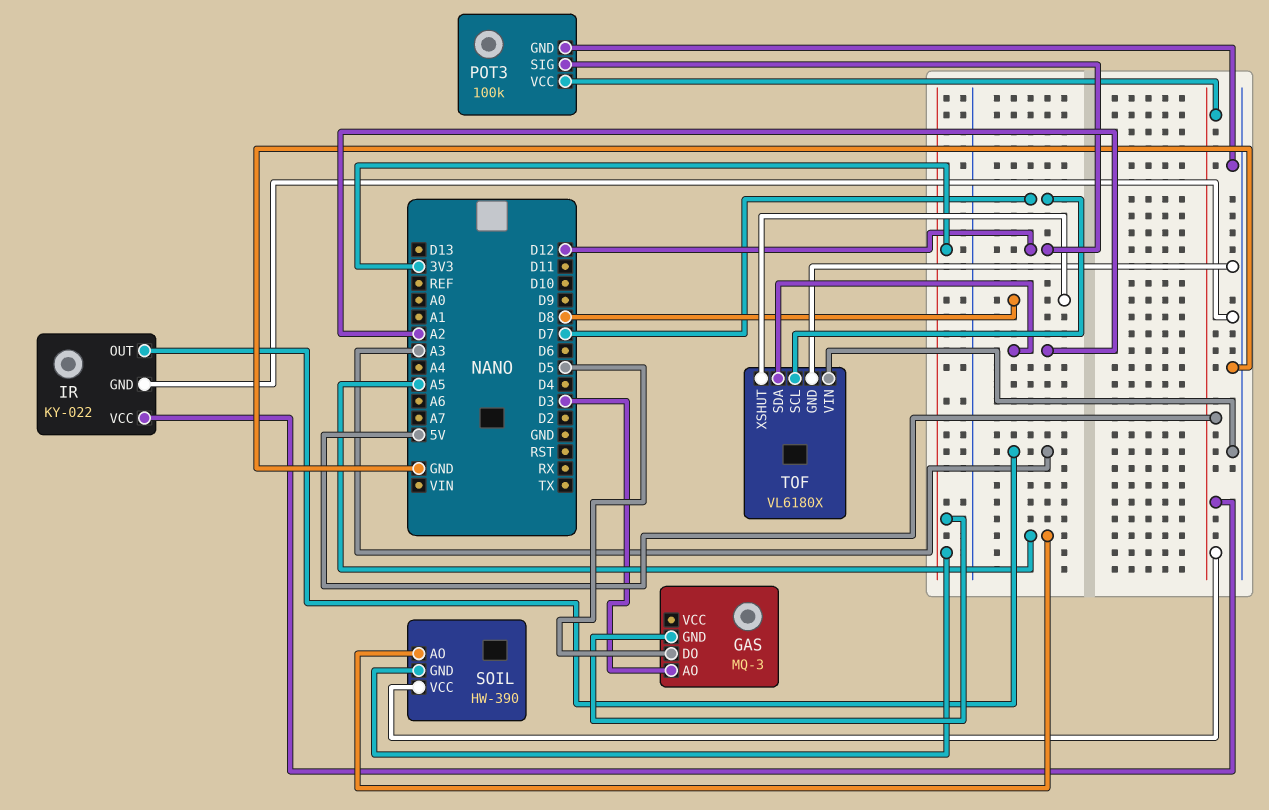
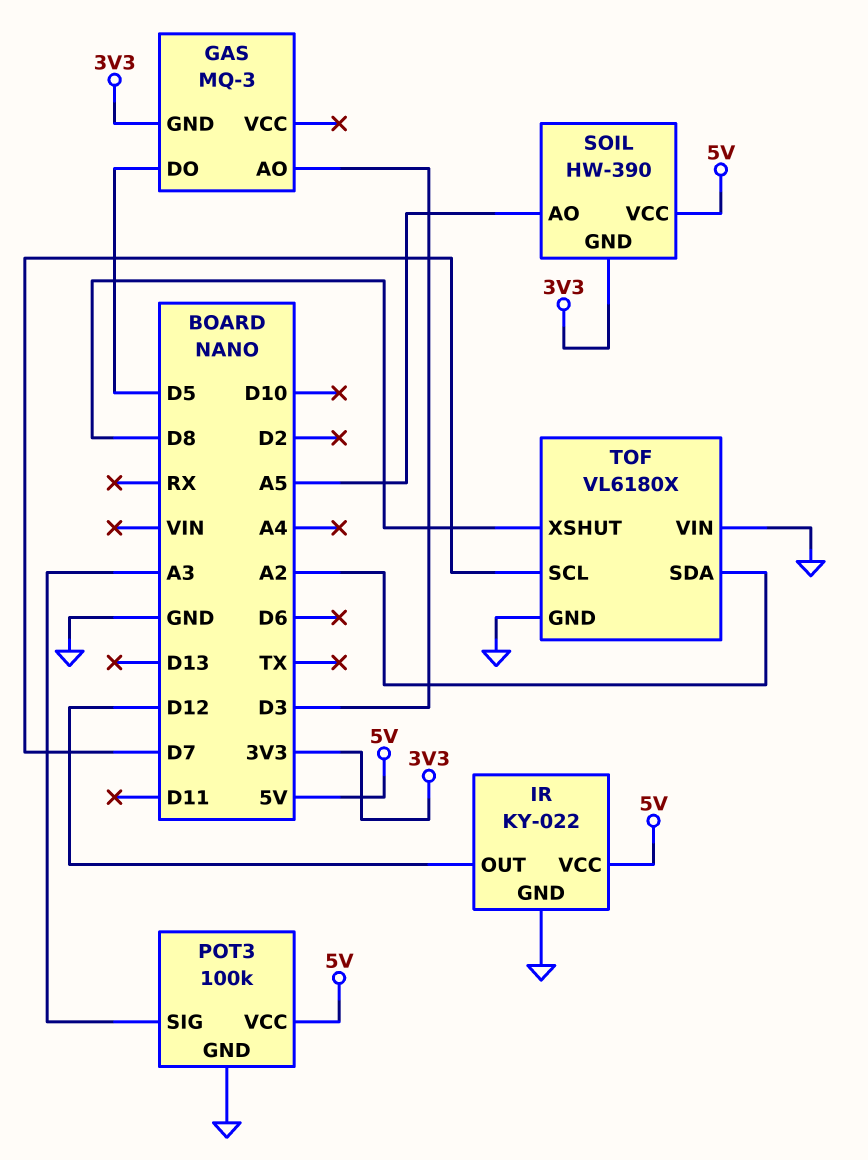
IR pin OUT: A3 -> D12
POT3 pin SIG: D12 -> A3

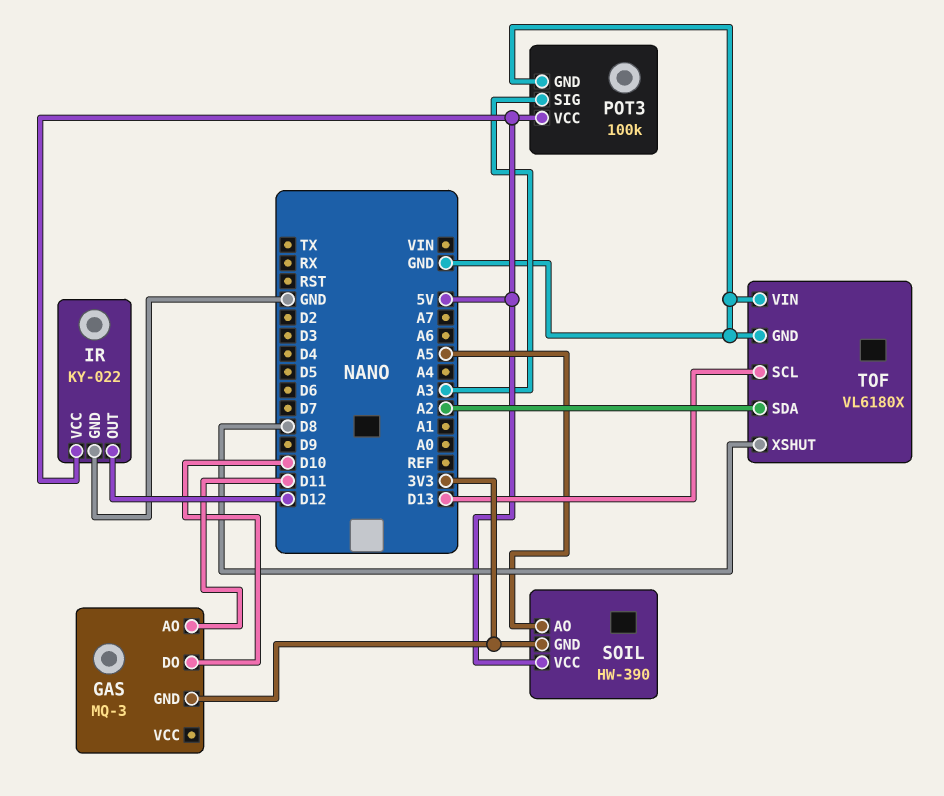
GAS pin AO: D3 -> D11
GAS pin DO: D5 -> D10
TOF pin SCL: D7 -> D13

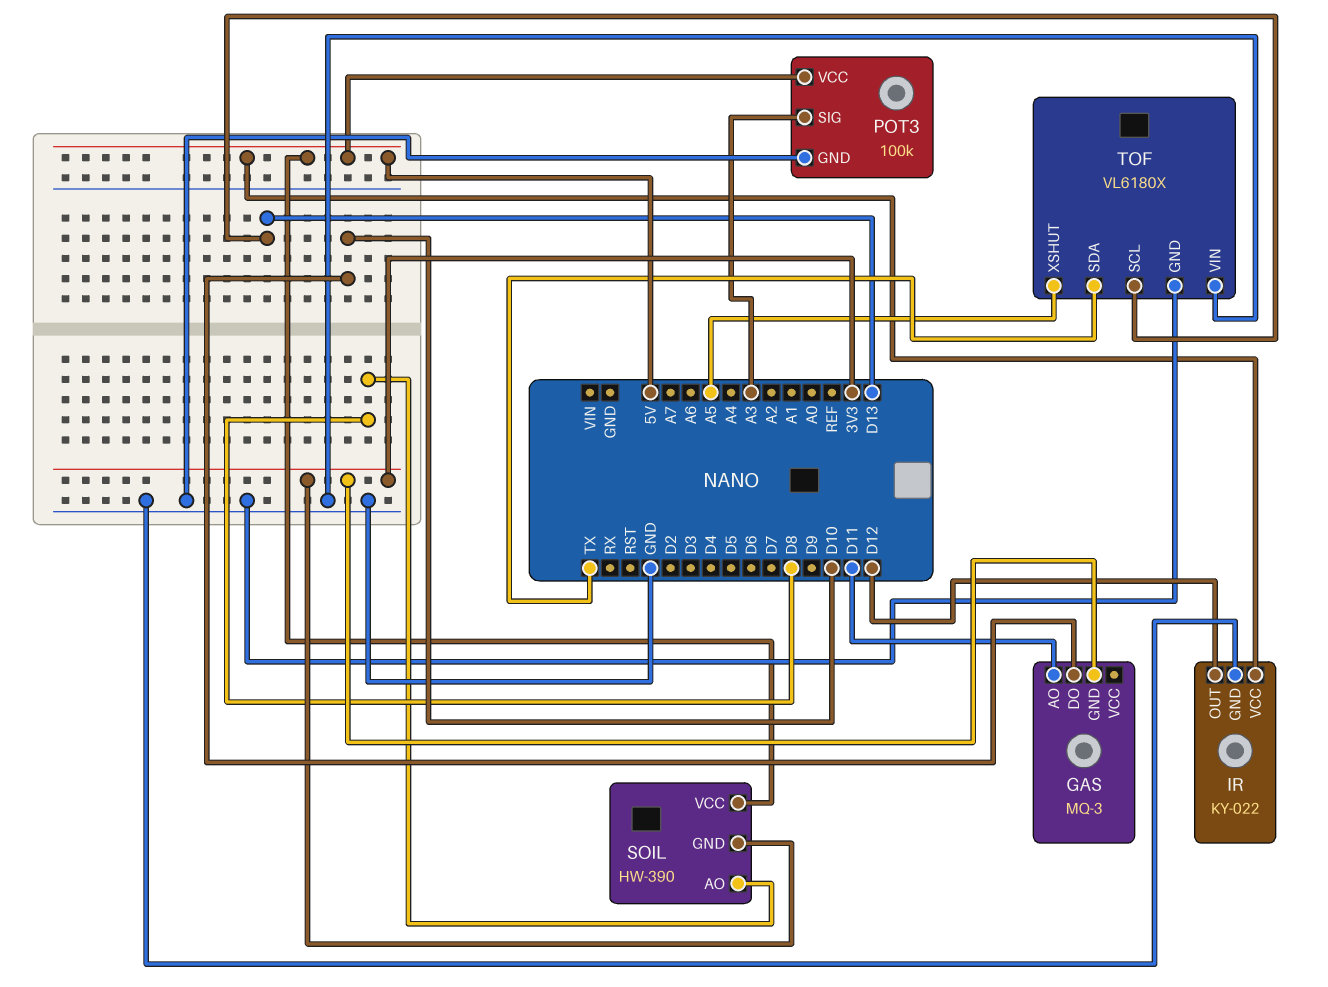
SOIL pin AO: A5 -> D8
TOF pin SDA: A2 -> TX
TOF pin XSHUT: D8 -> A5

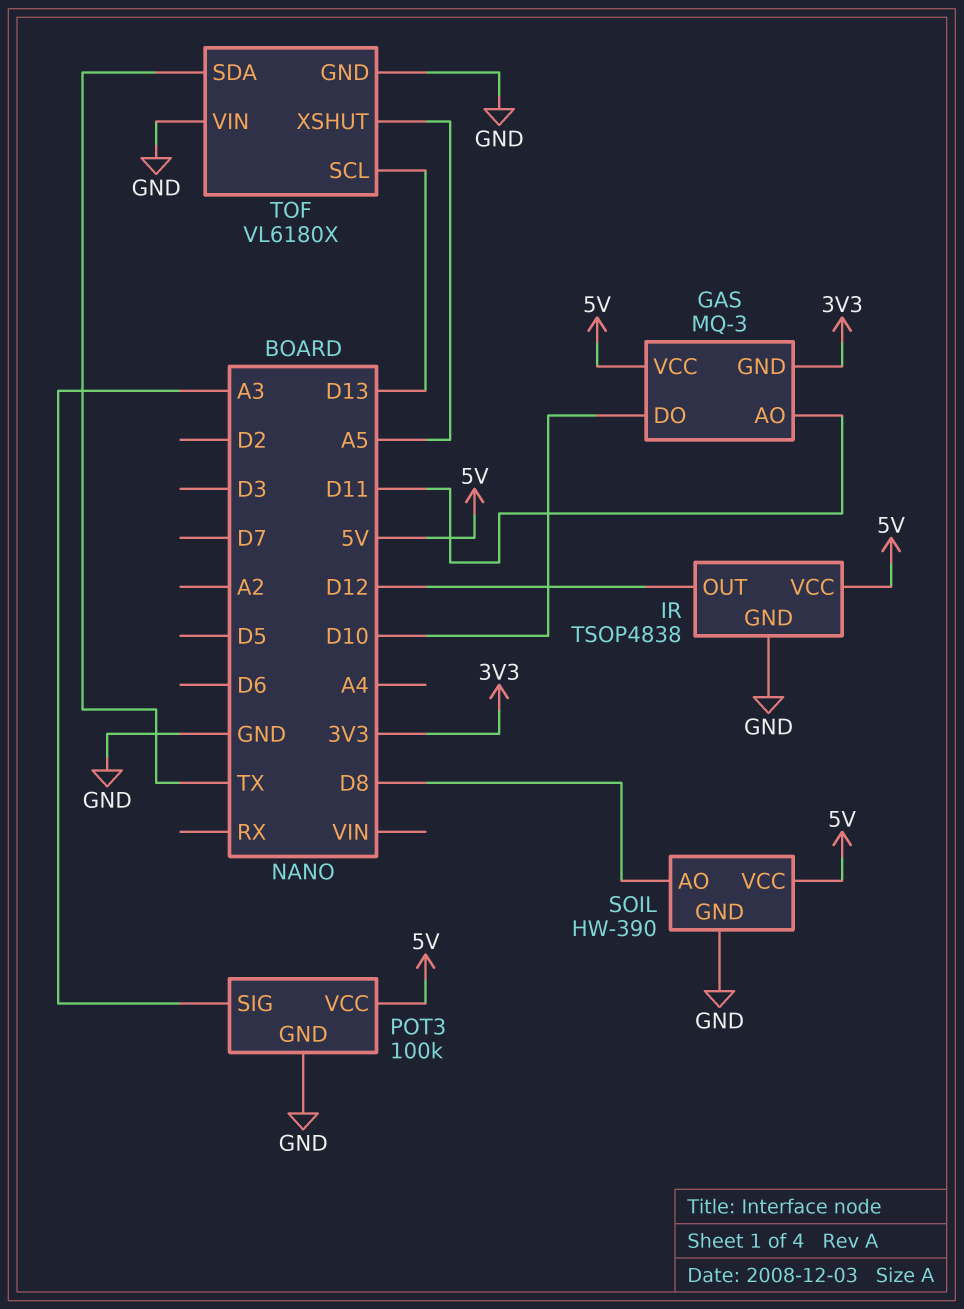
GAS pin VCC: none -> 5V
IR: KY-022 -> TSOP4838
SOIL pin GND: 3V3 -> GND

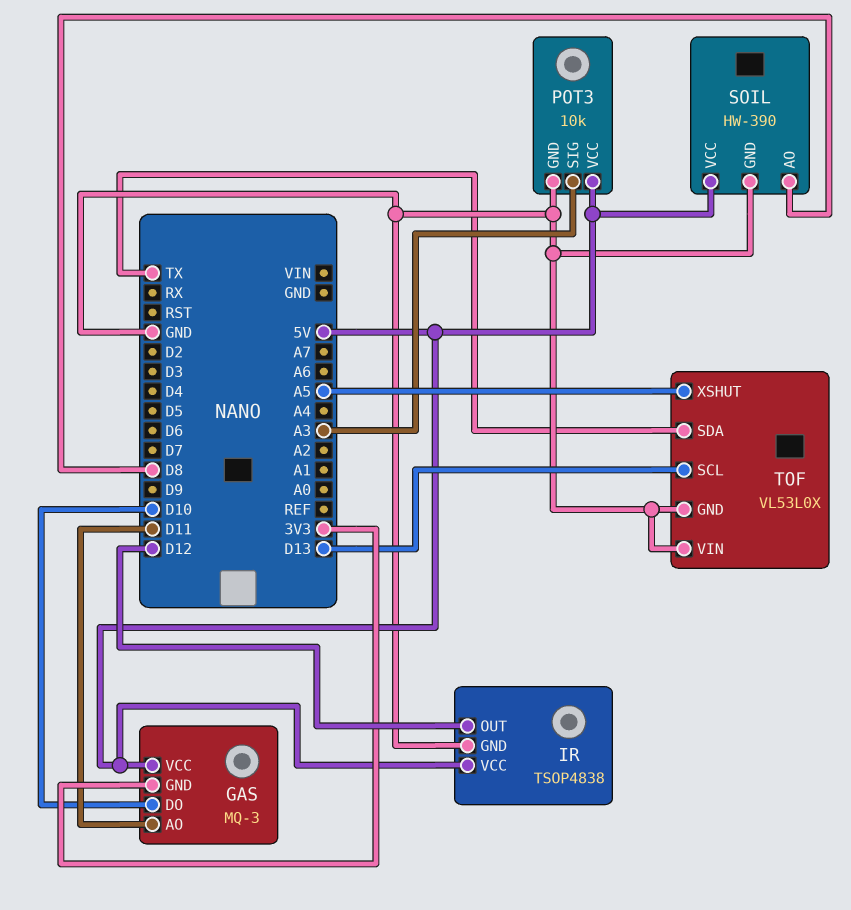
POT3: 100k -> 10k
TOF: VL6180X -> VL53L0X

